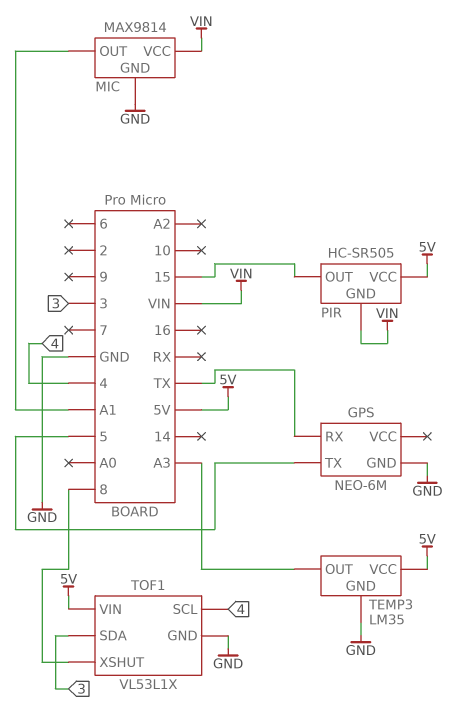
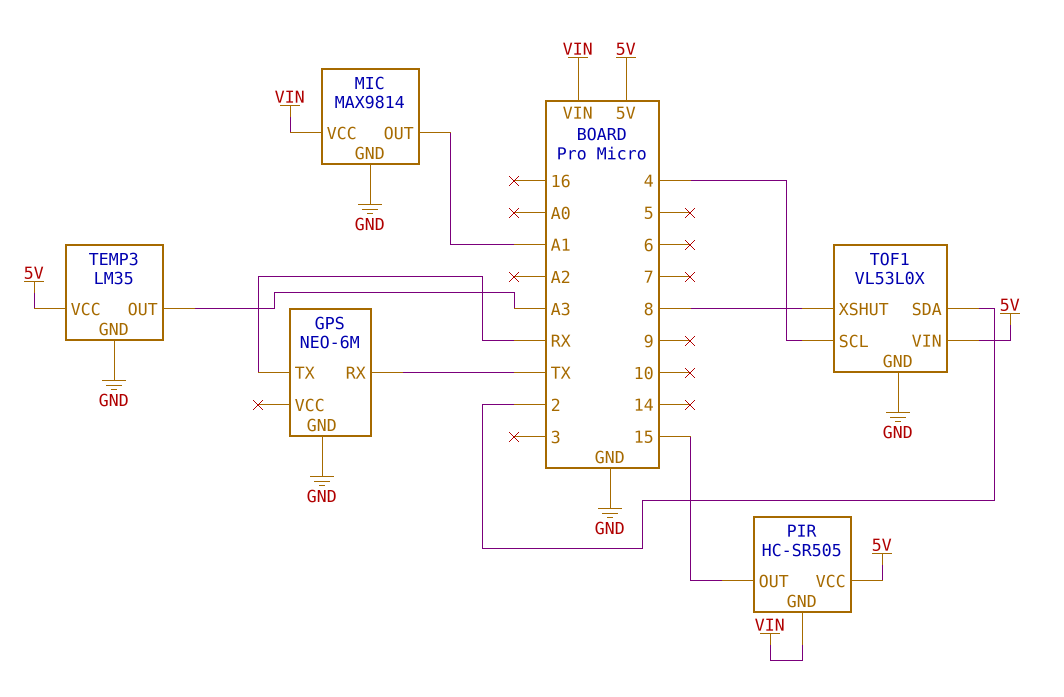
GPS pin TX: 5 -> RX
TOF1: VL53L1X -> VL53L0X
TOF1 pin SDA: 3 -> 2

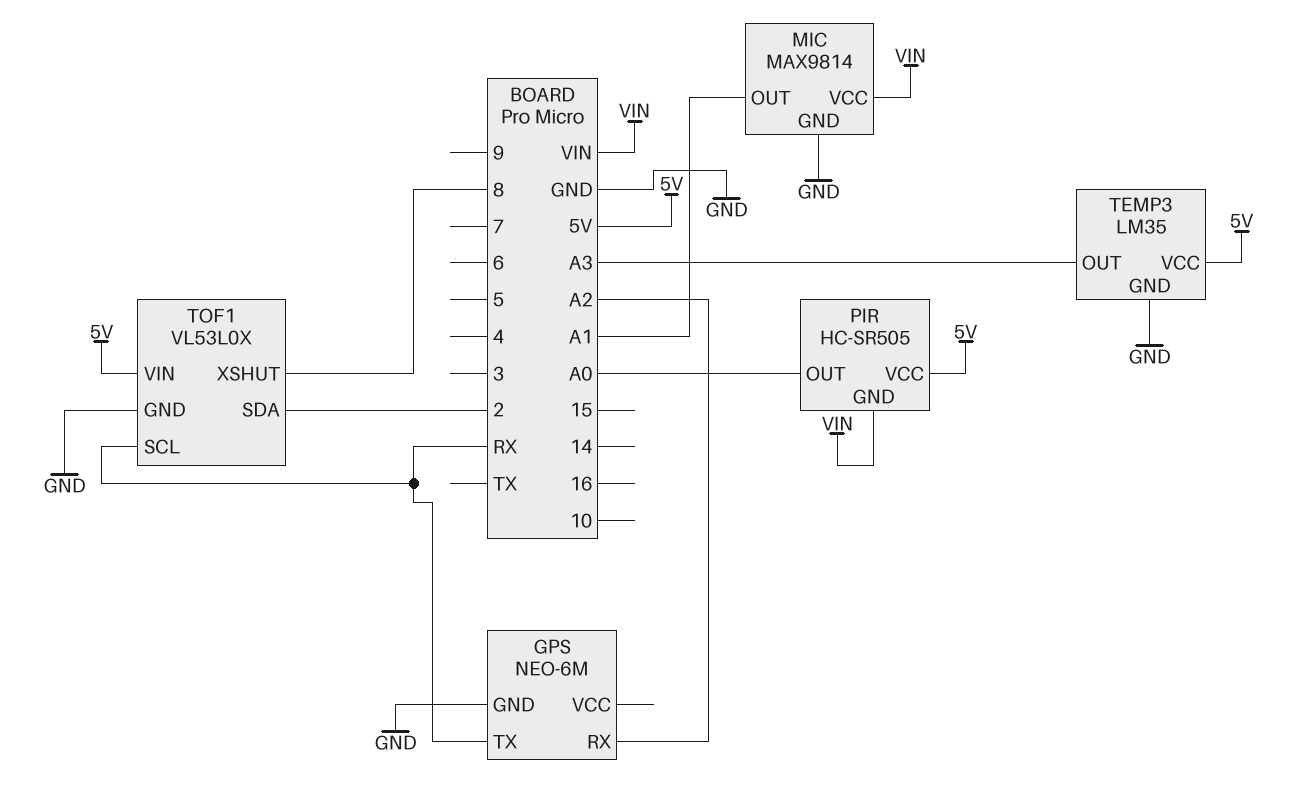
GPS pin RX: TX -> A2
PIR pin OUT: 15 -> A0
TOF1 pin SCL: 4 -> RX

